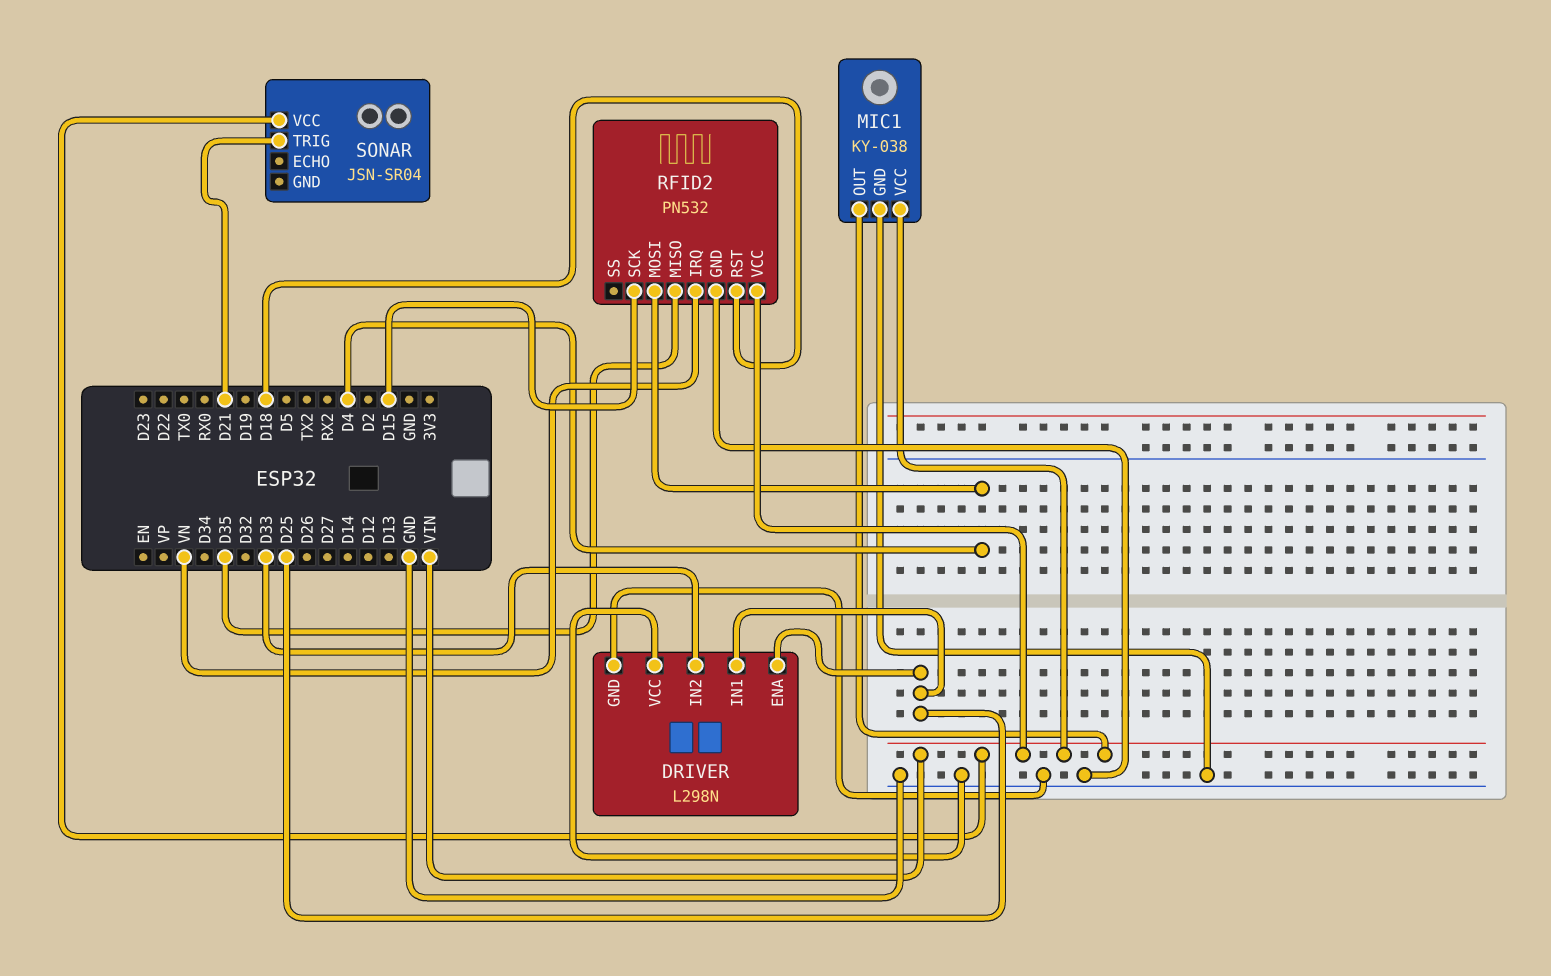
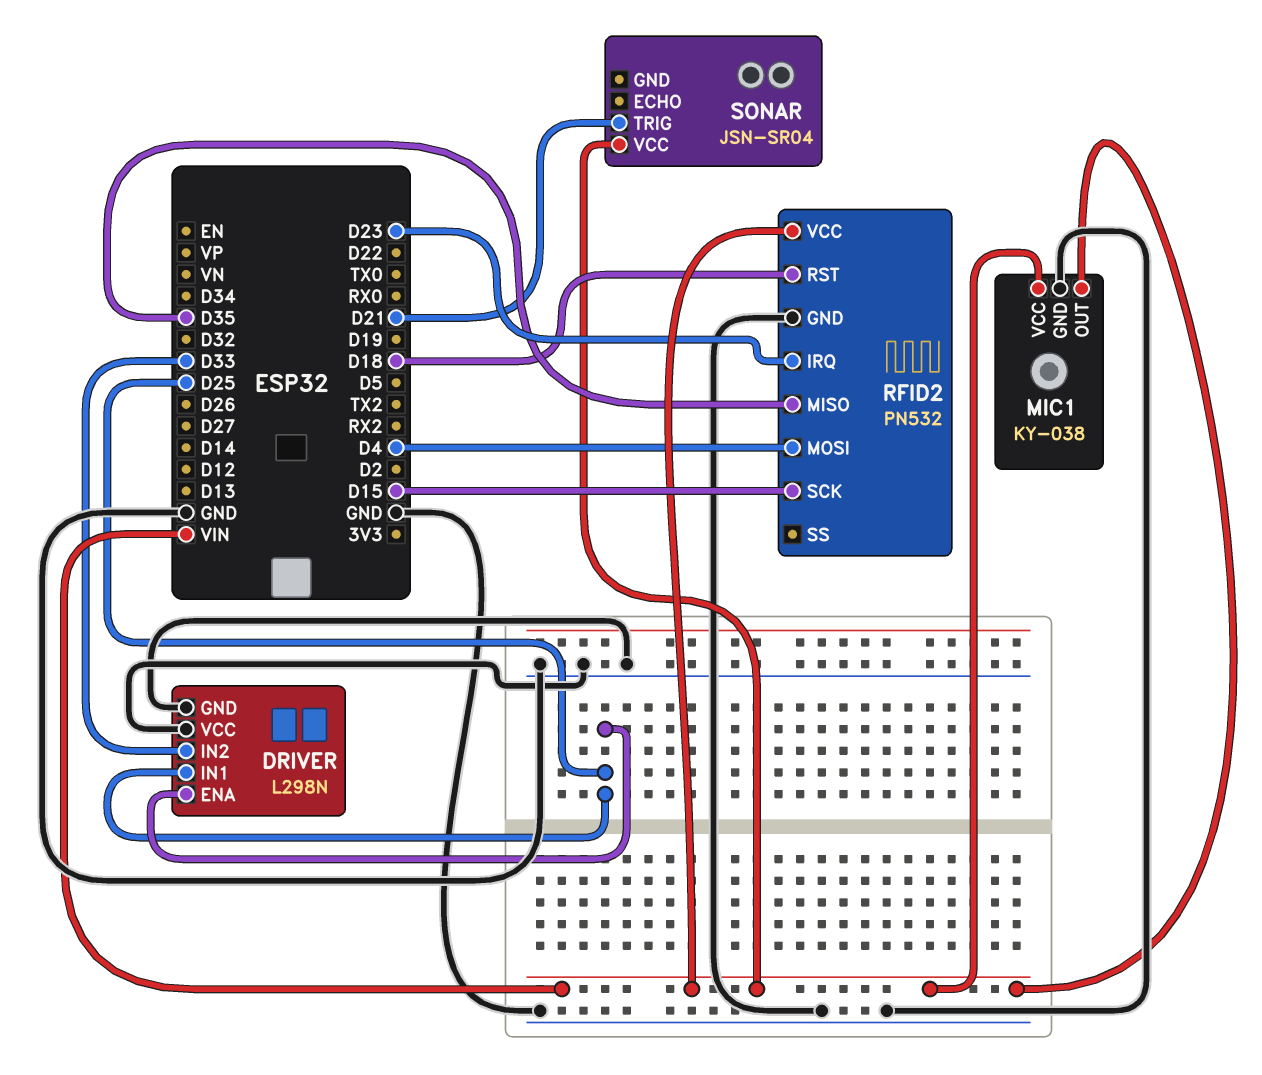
RFID2 pin IRQ: VN -> D23

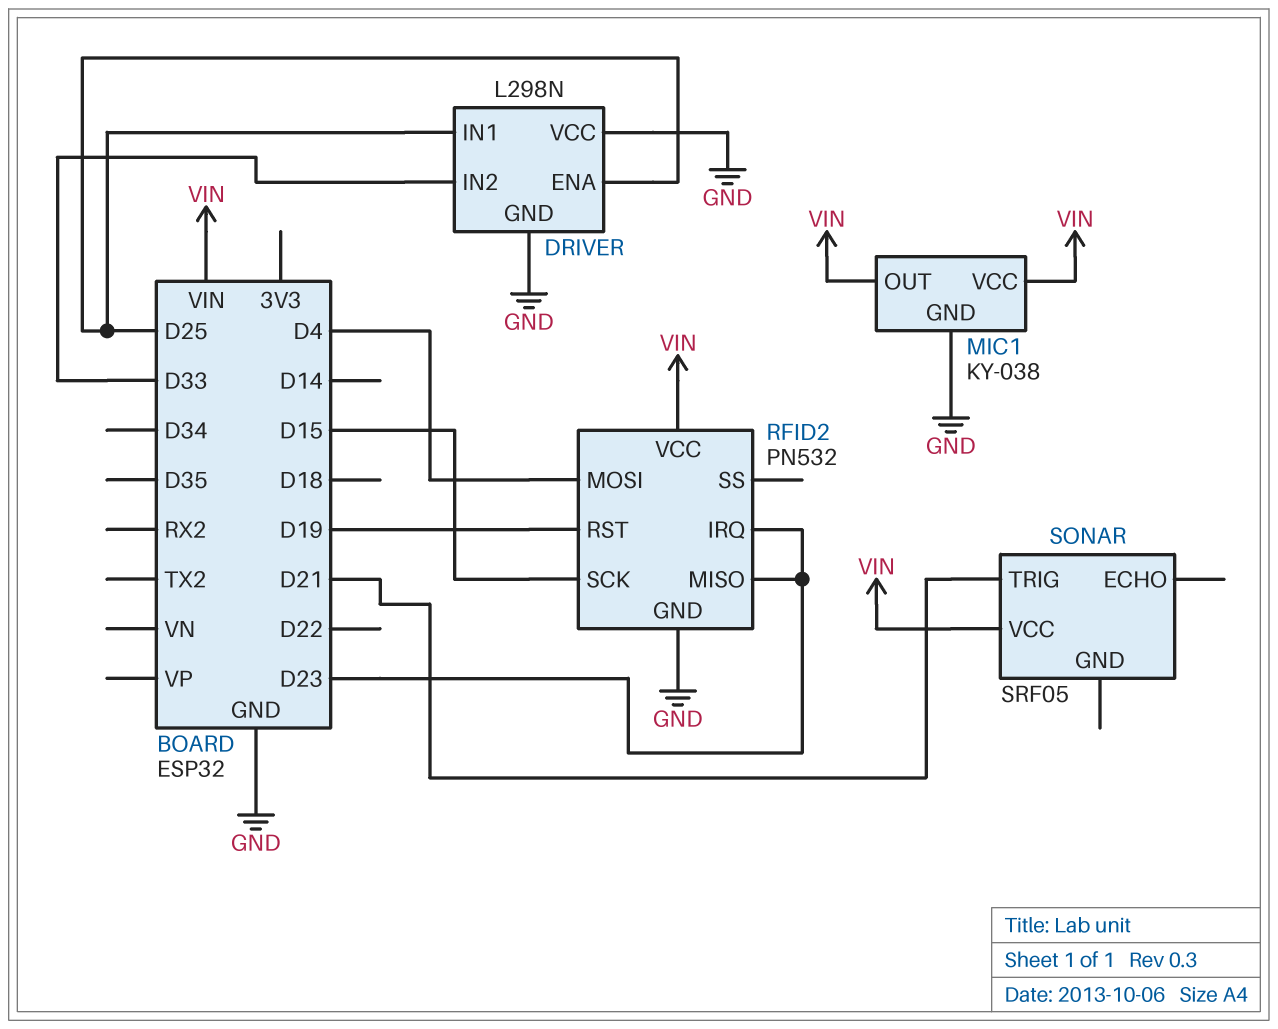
RFID2 pin MISO: D35 -> D23
RFID2 pin RST: D18 -> D19
SONAR: JSN-SR04 -> SRF05

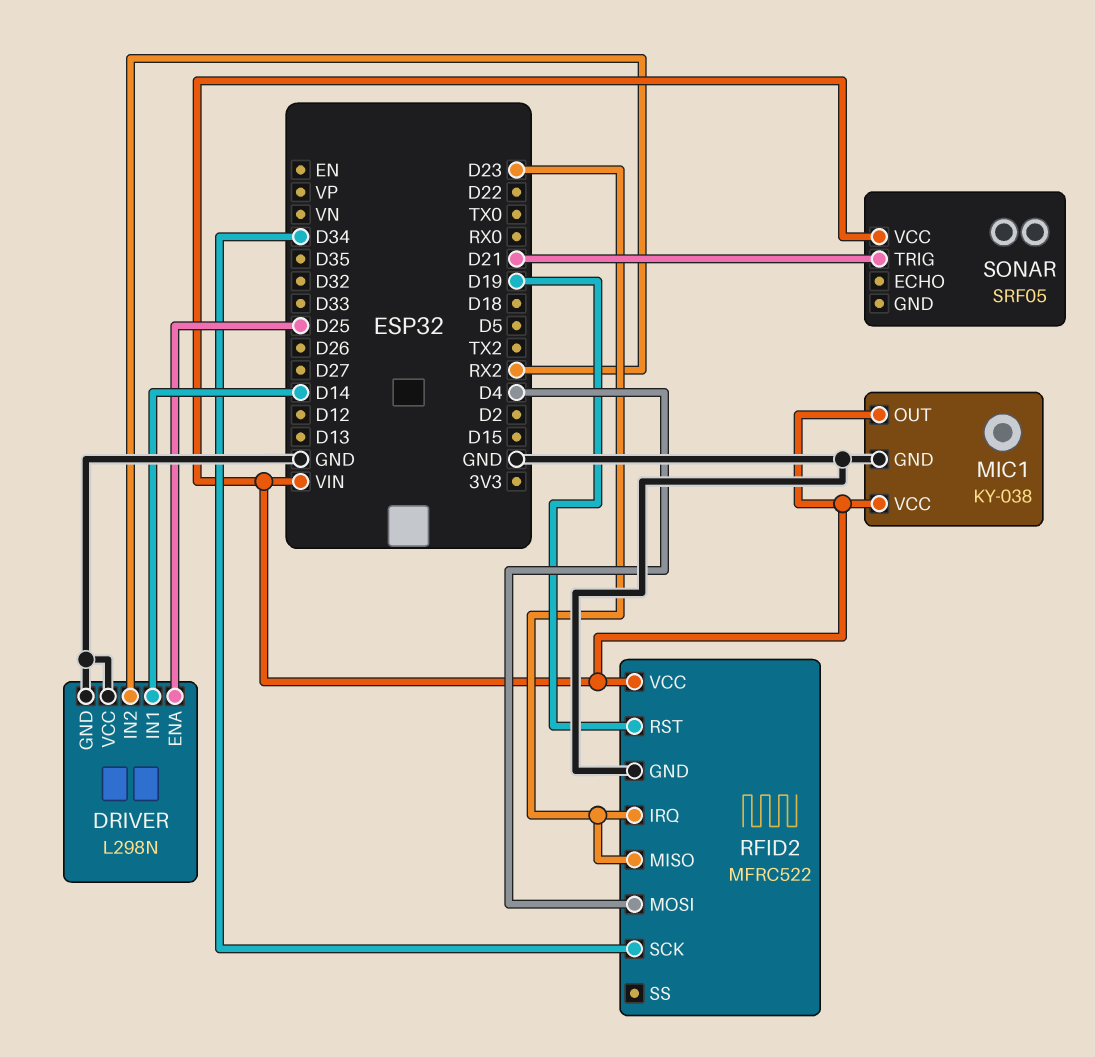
DRIVER pin IN1: D25 -> D14
DRIVER pin IN2: D33 -> RX2
RFID2: PN532 -> MFRC522
RFID2 pin SCK: D15 -> D34

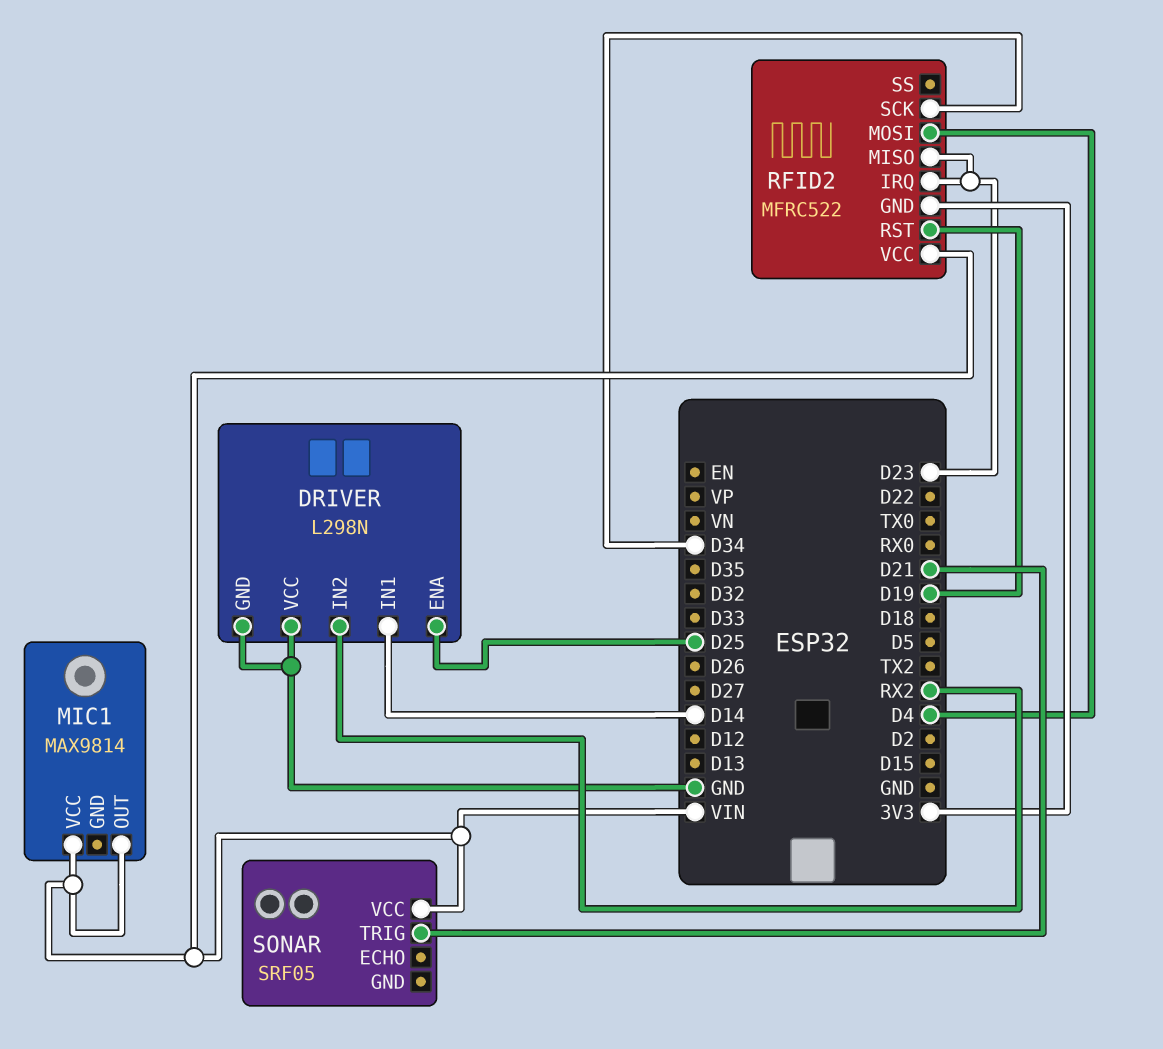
MIC1: KY-038 -> MAX9814
MIC1 pin GND: GND -> none
RFID2 pin GND: GND -> 3V3

